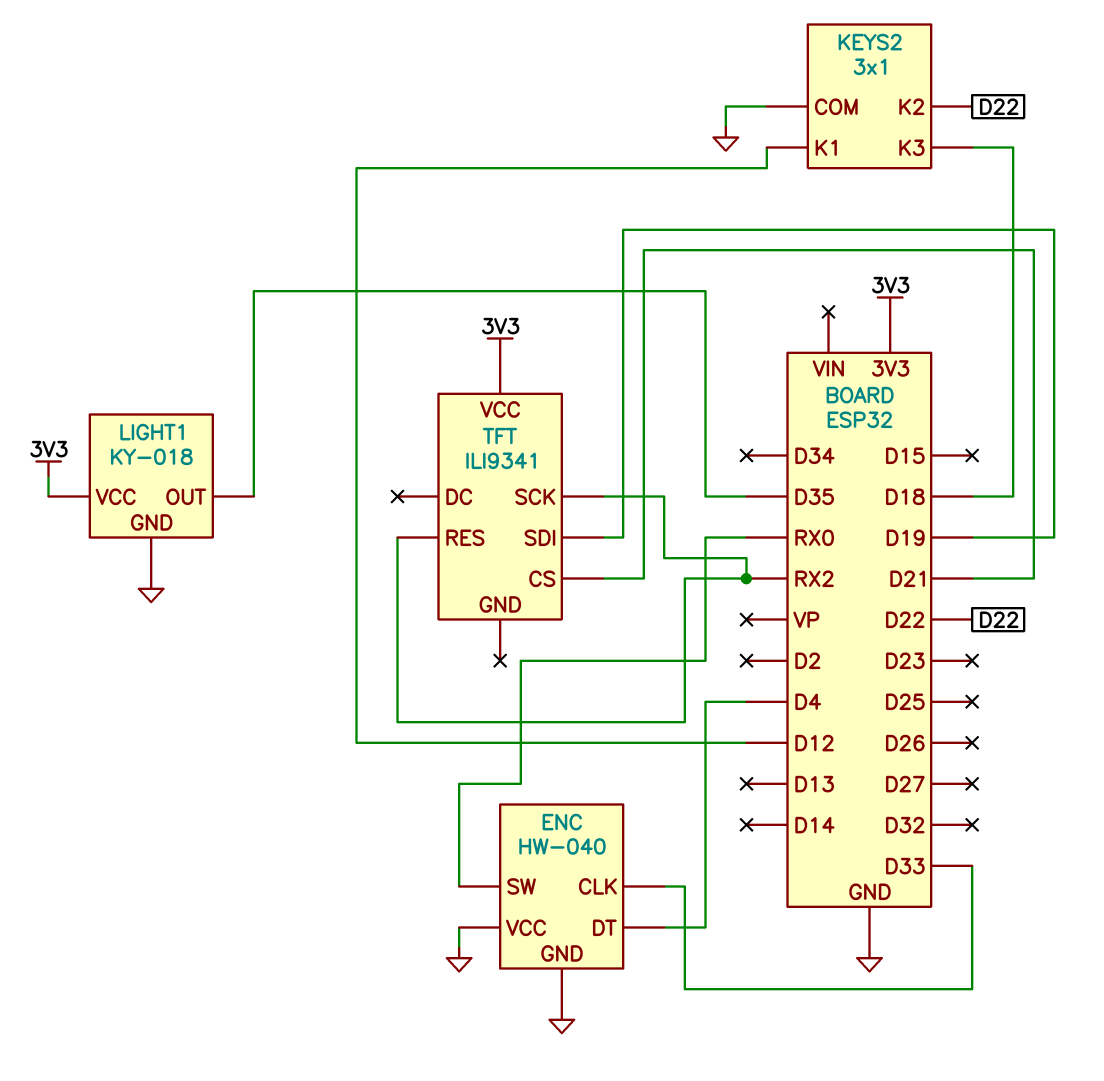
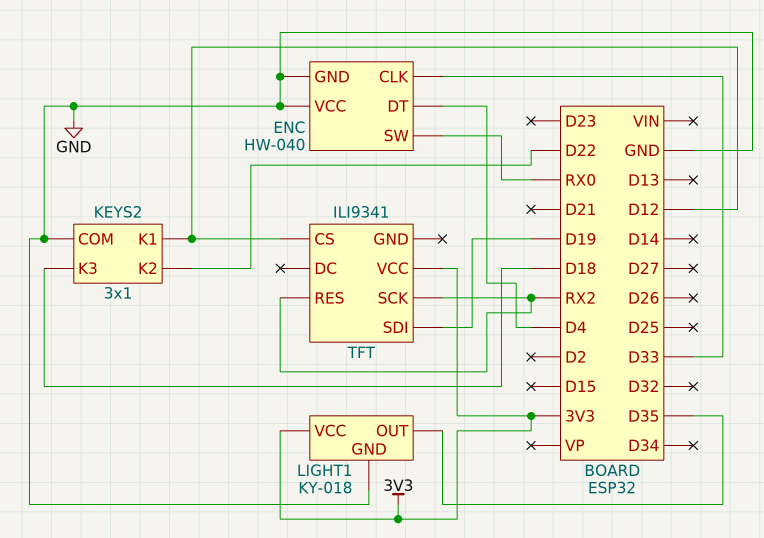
TFT pin CS: D21 -> D12

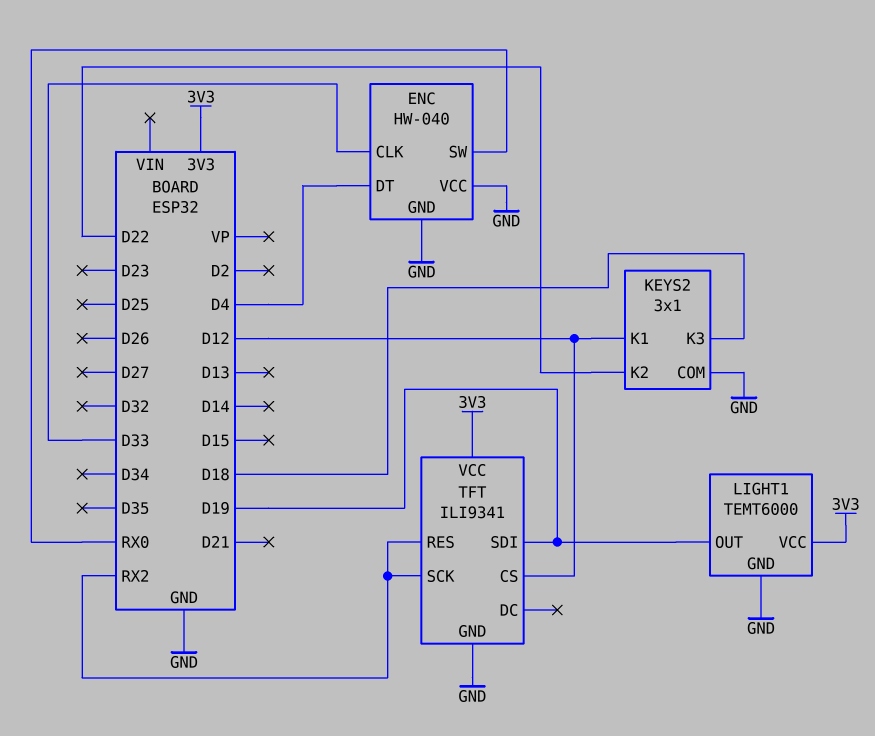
LIGHT1: KY-018 -> TEMT6000
LIGHT1 pin OUT: D35 -> D19
TFT pin GND: none -> GND

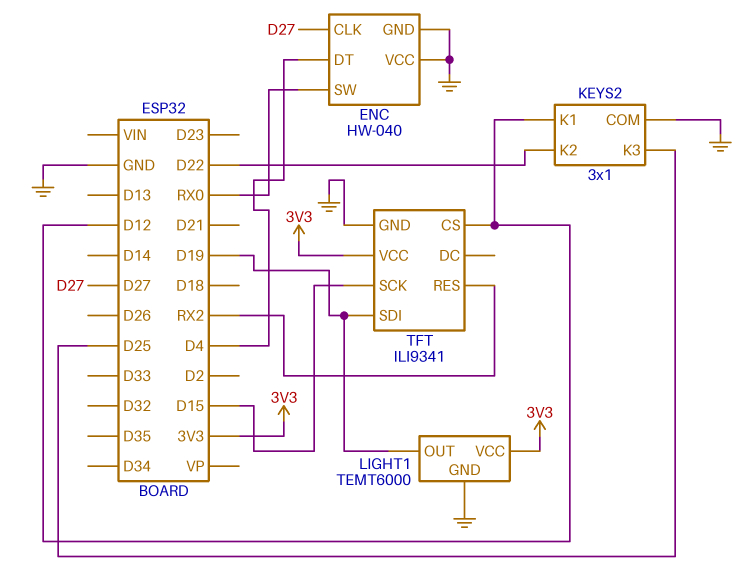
ENC pin CLK: D33 -> D27
KEYS2 pin K3: D18 -> D25
TFT pin SCK: RX2 -> D15

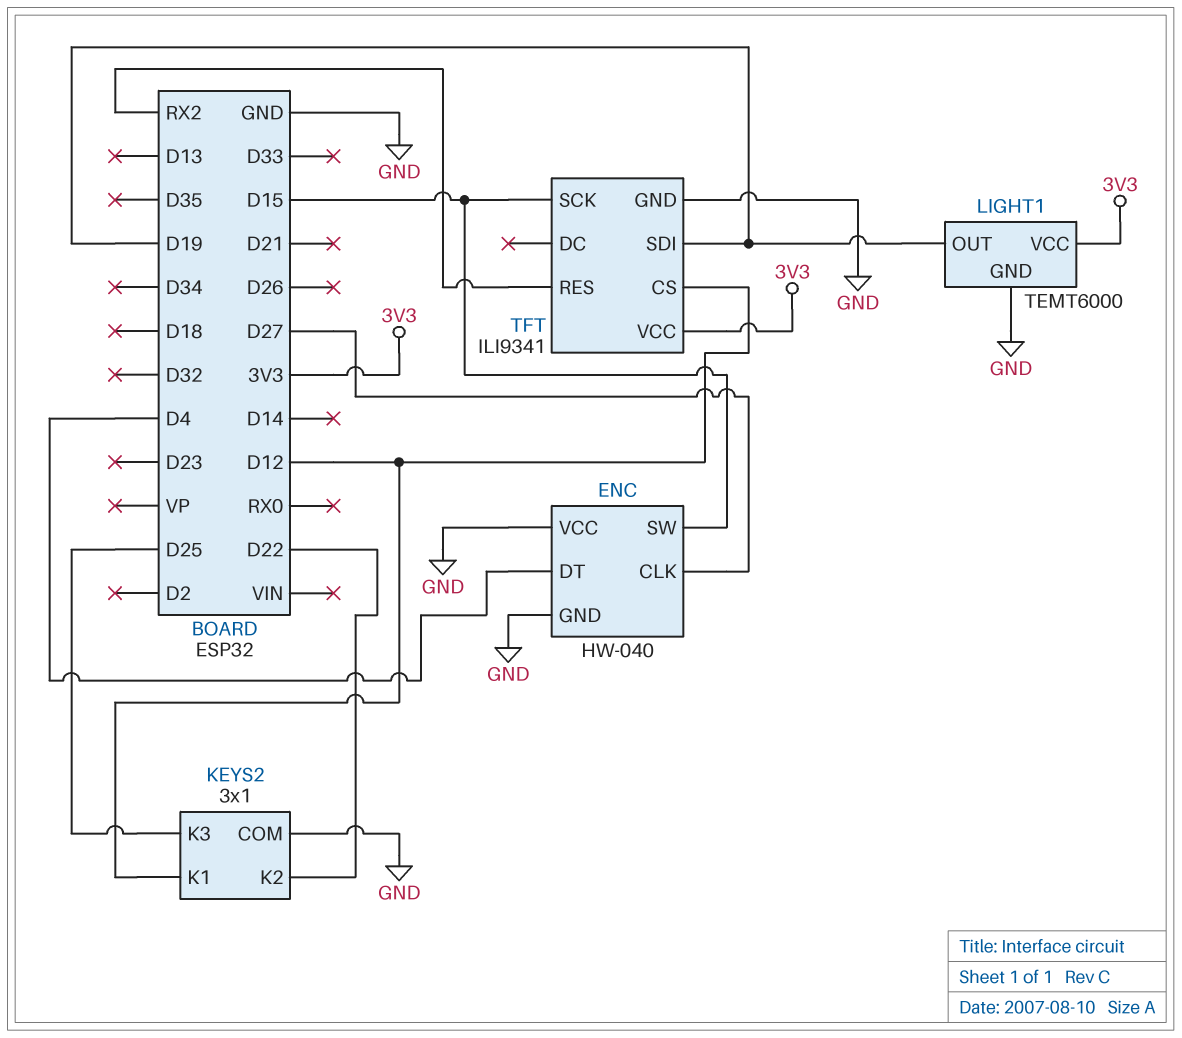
ENC pin SW: RX0 -> D15

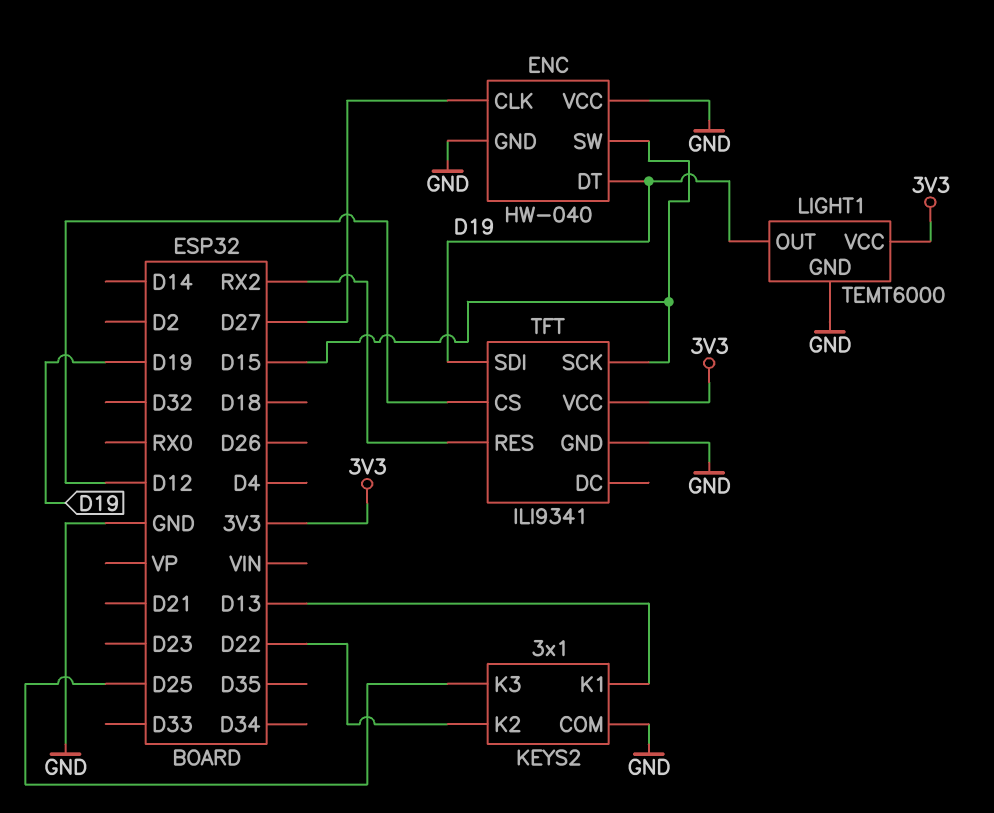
ENC pin DT: D4 -> D19
KEYS2 pin K1: D12 -> D13

